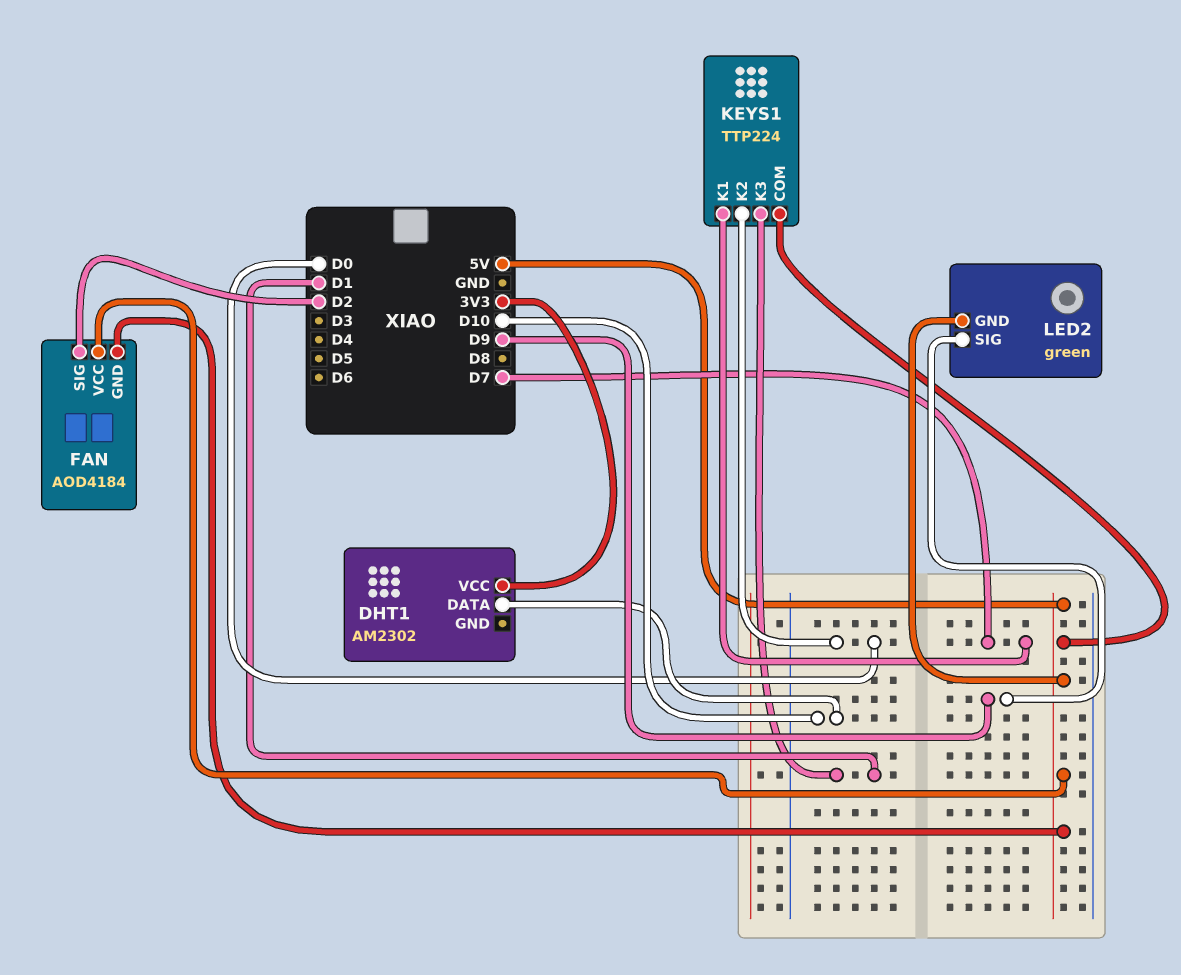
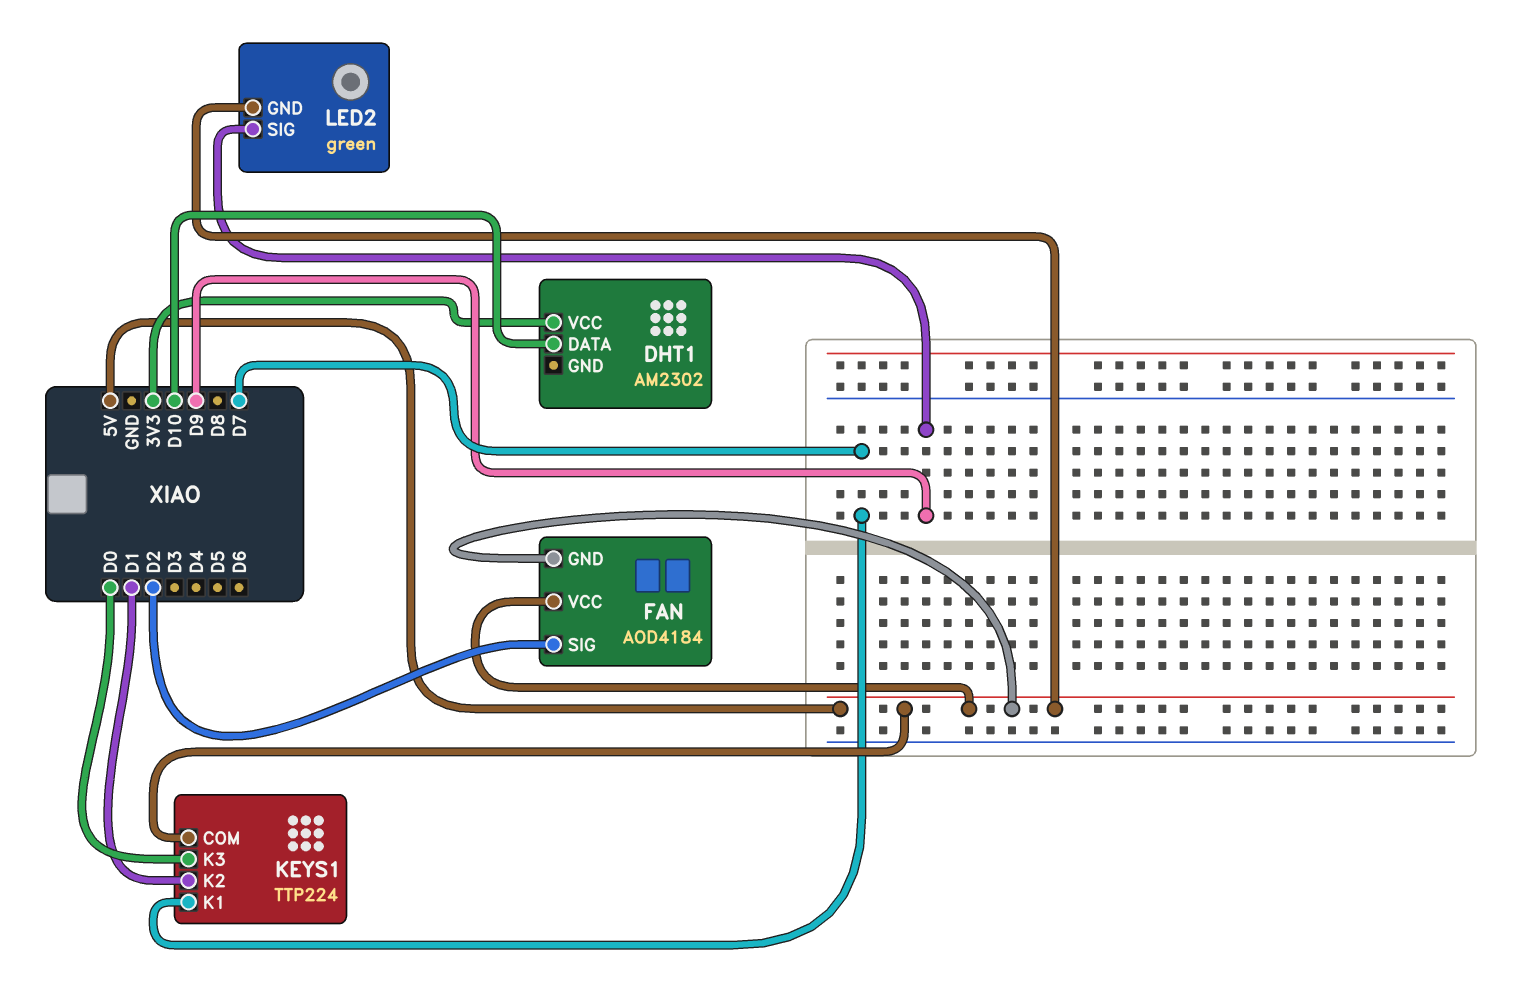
KEYS1 pin K2: D0 -> D1
KEYS1 pin K3: D1 -> D0

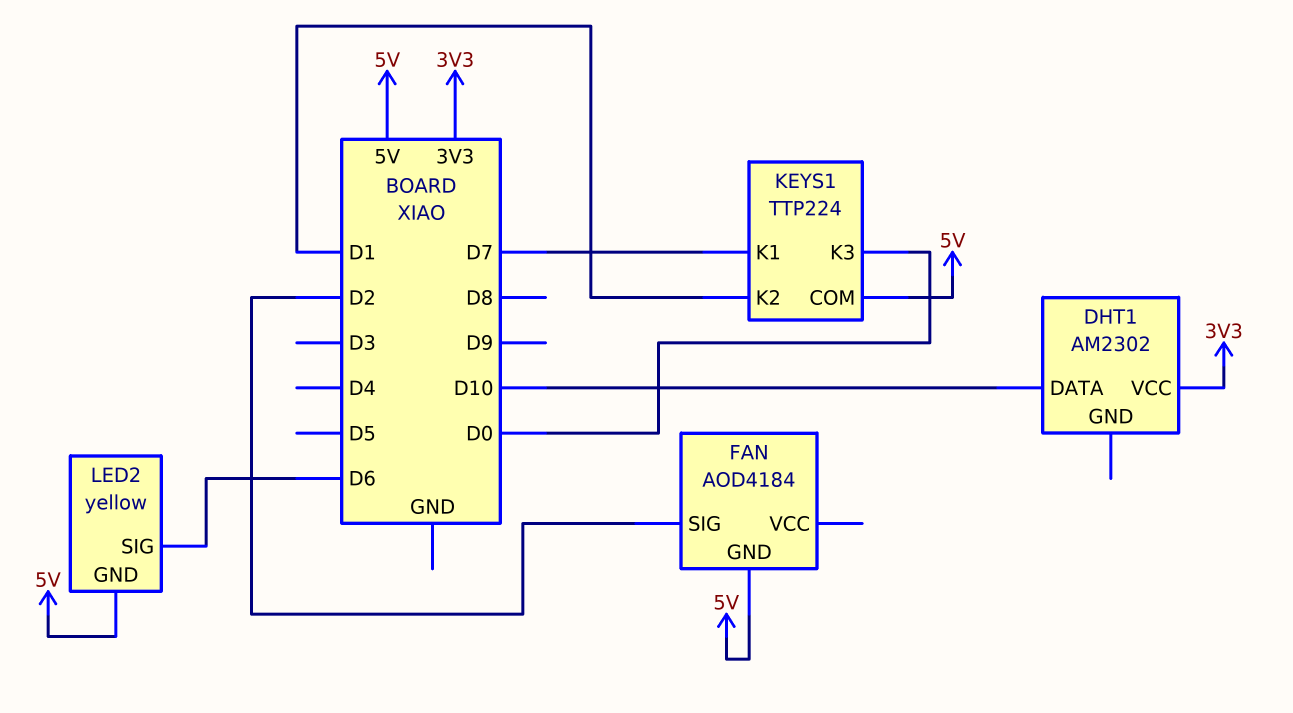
FAN pin VCC: 5V -> none
LED2: green -> yellow
LED2 pin SIG: D9 -> D6

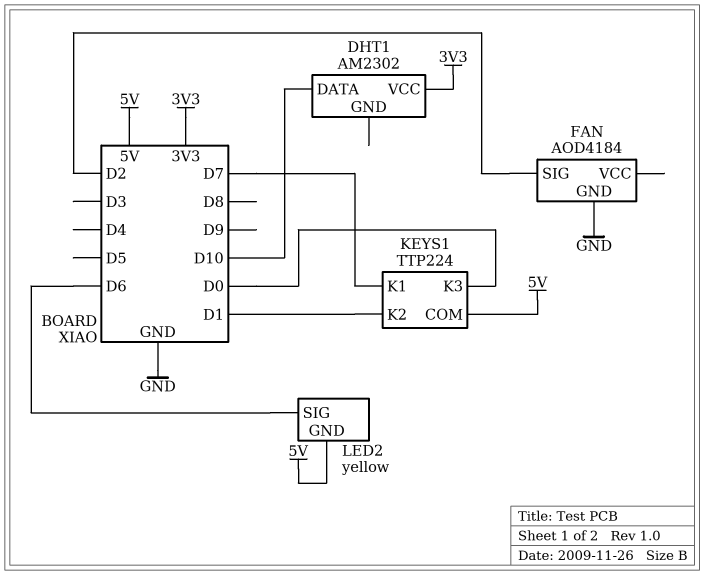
FAN pin GND: 5V -> GND

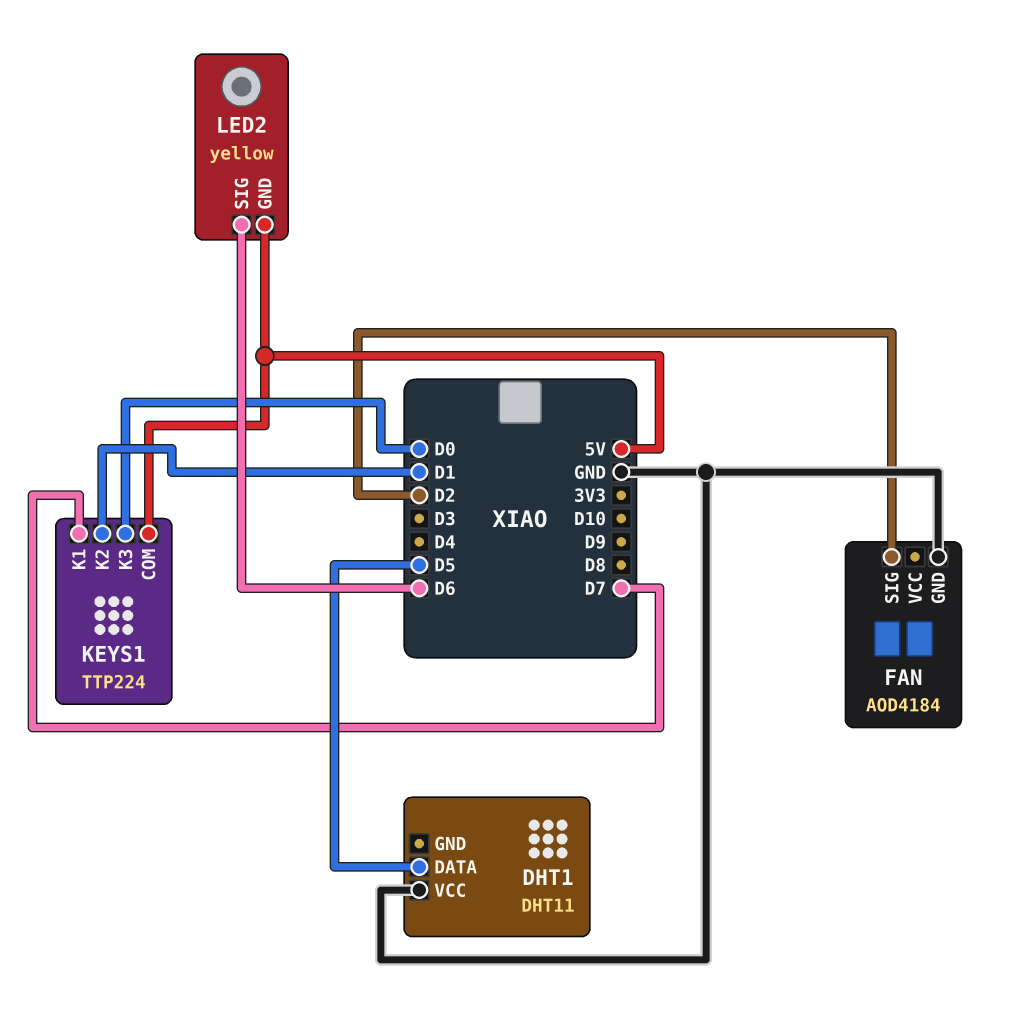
DHT1: AM2302 -> DHT11
DHT1 pin DATA: D10 -> D5
DHT1 pin VCC: 3V3 -> GND

